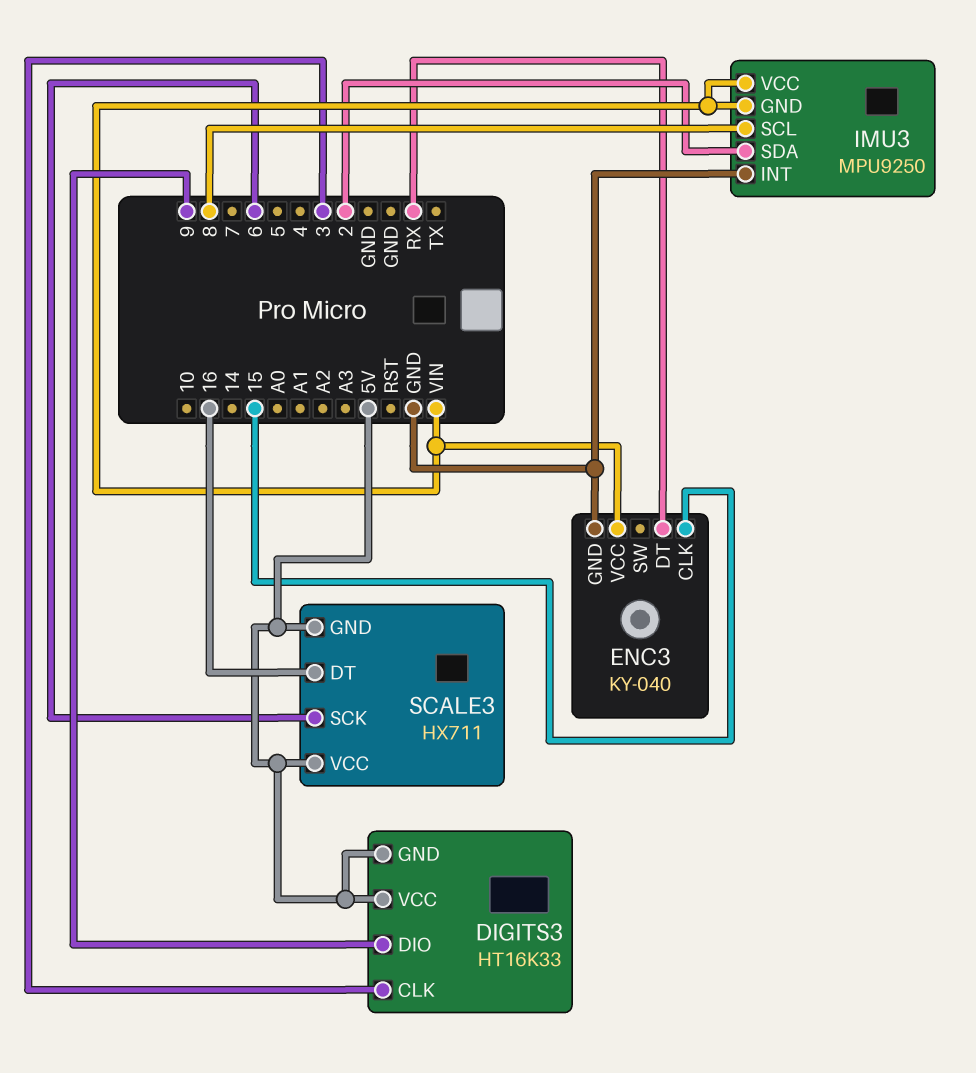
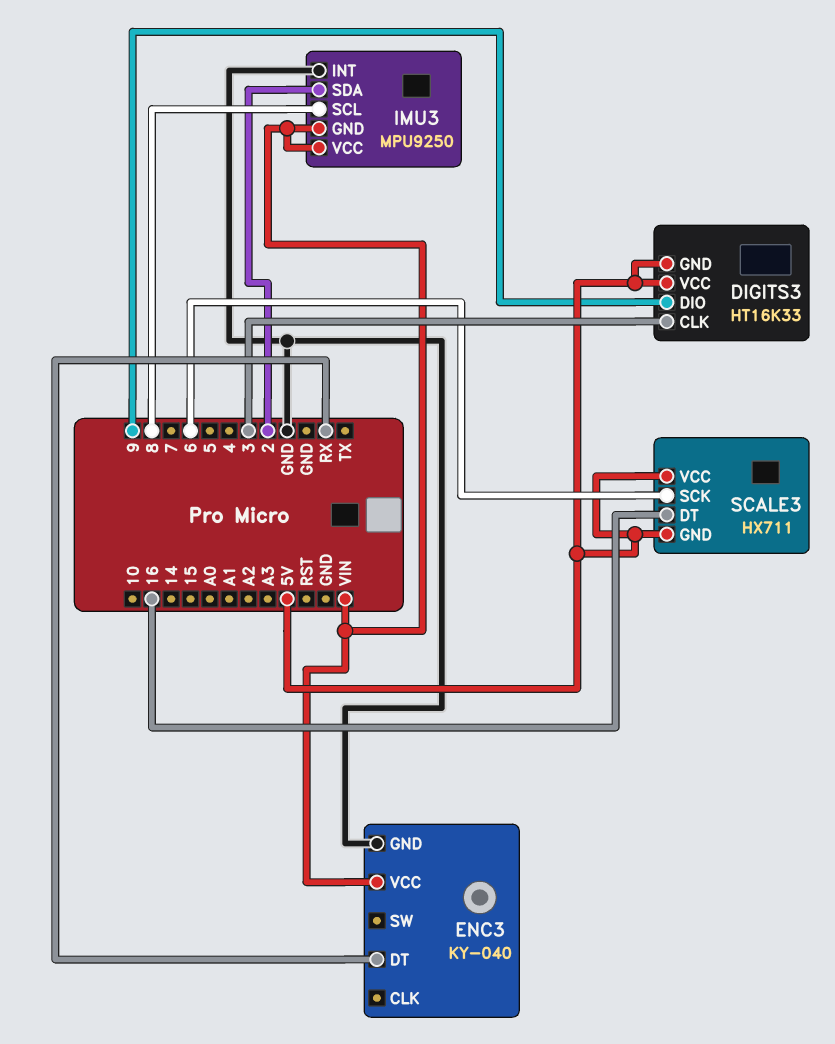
ENC3 pin CLK: 15 -> none

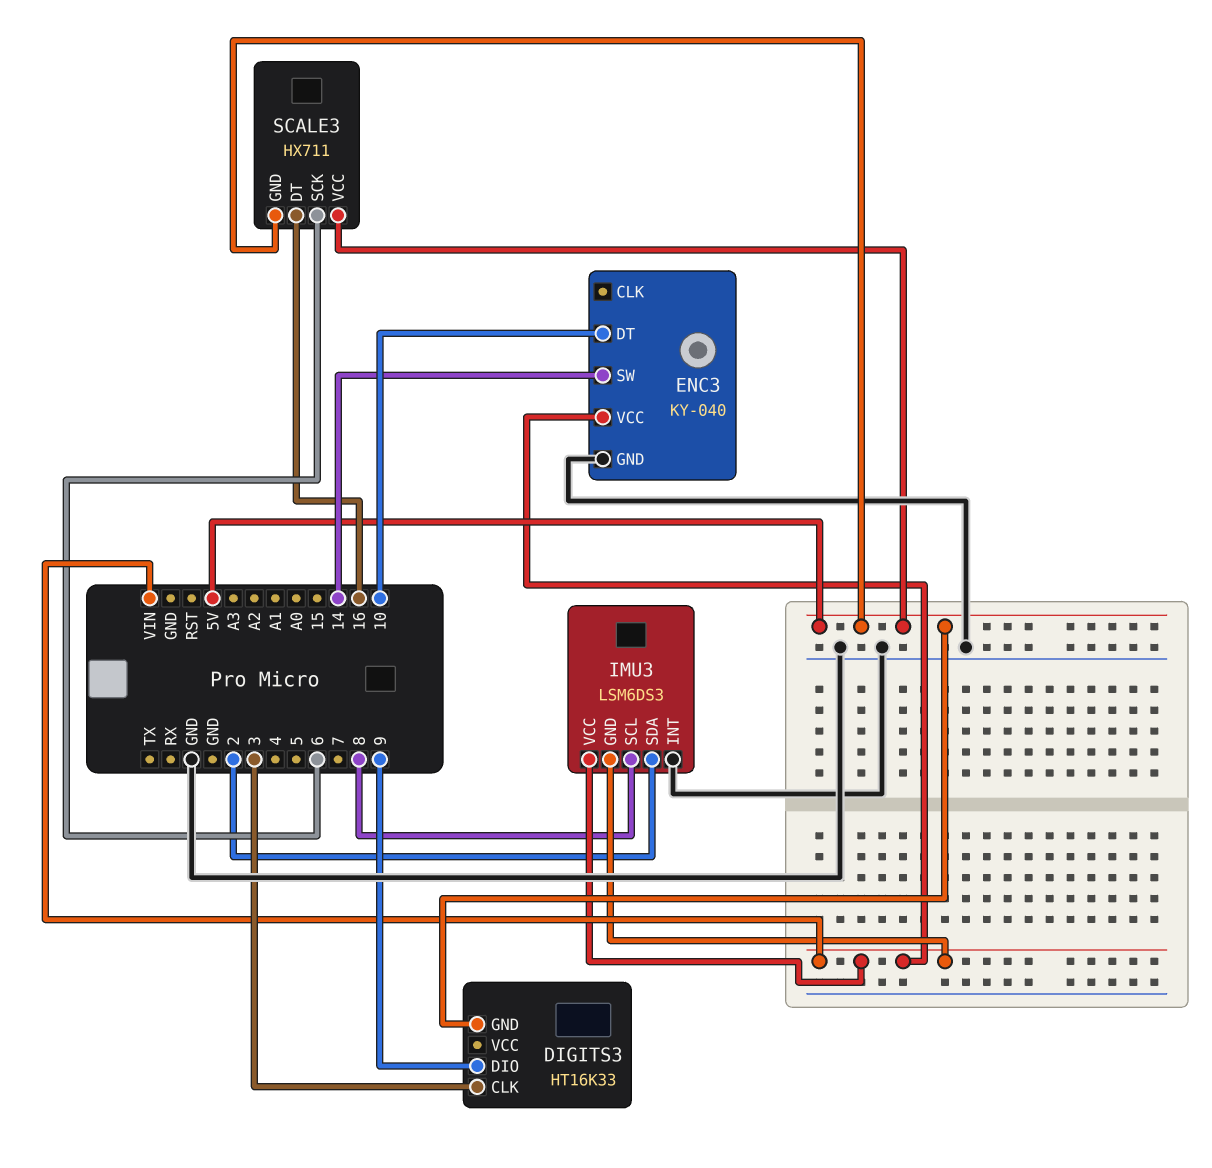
DIGITS3 pin VCC: 5V -> none
ENC3 pin DT: RX -> 10
ENC3 pin SW: none -> 14
IMU3: MPU9250 -> LSM6DS3

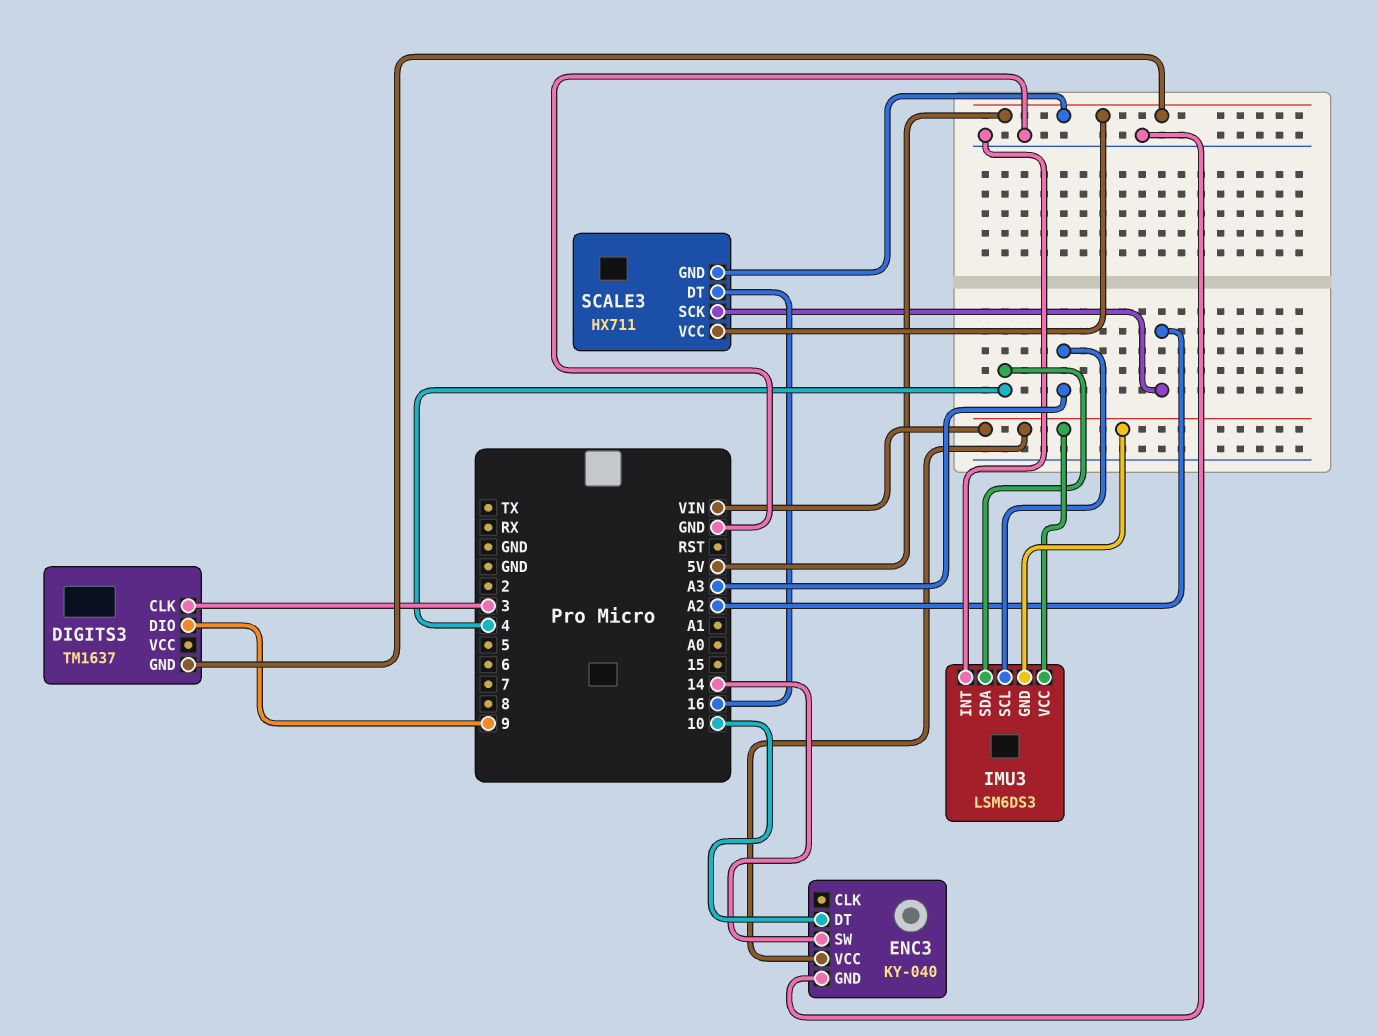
DIGITS3: HT16K33 -> TM1637
IMU3 pin SCL: 8 -> A3
IMU3 pin SDA: 2 -> 4
SCALE3 pin SCK: 6 -> A2

